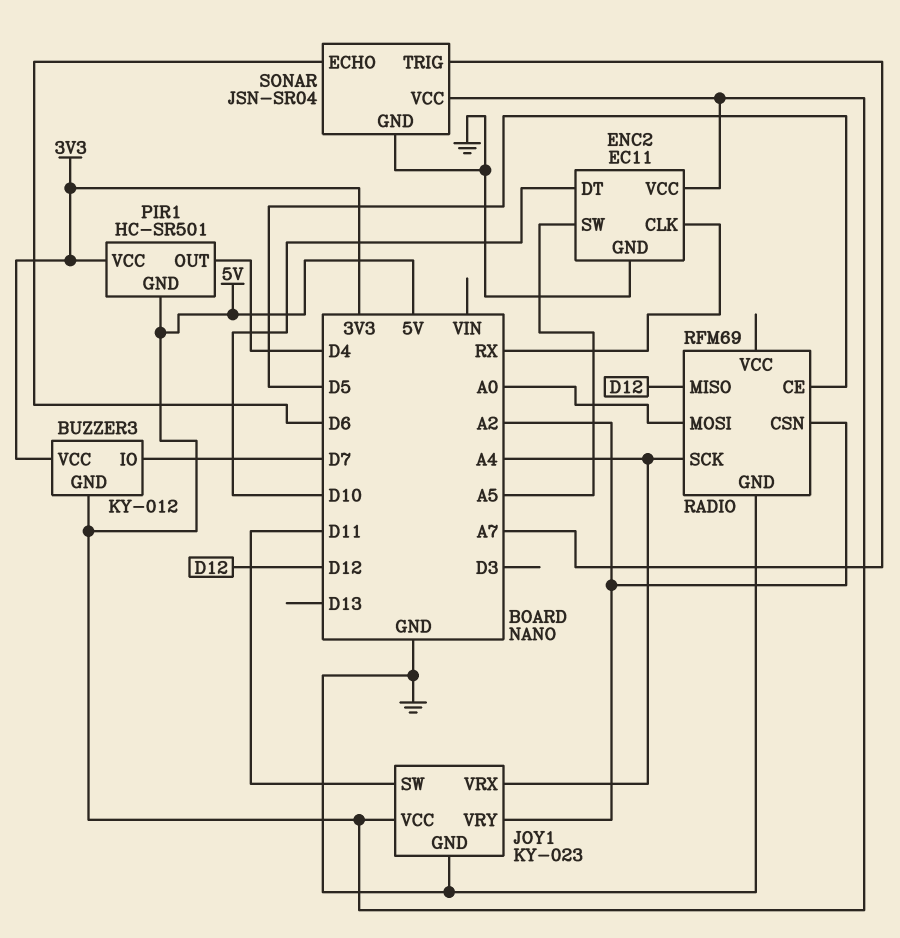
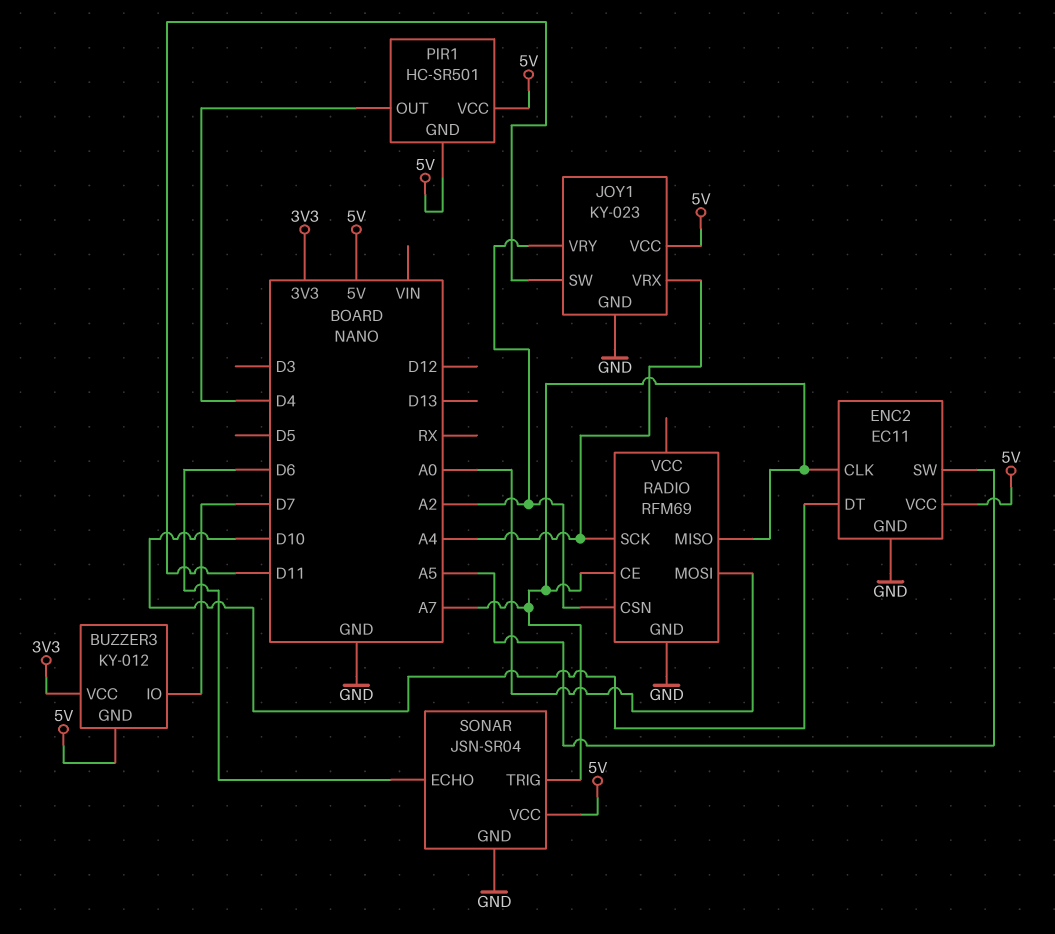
ENC2 pin CLK: RX -> A7
PIR1 pin VCC: 3V3 -> 5V
RADIO pin CE: D5 -> A7
RADIO pin MISO: D12 -> A7

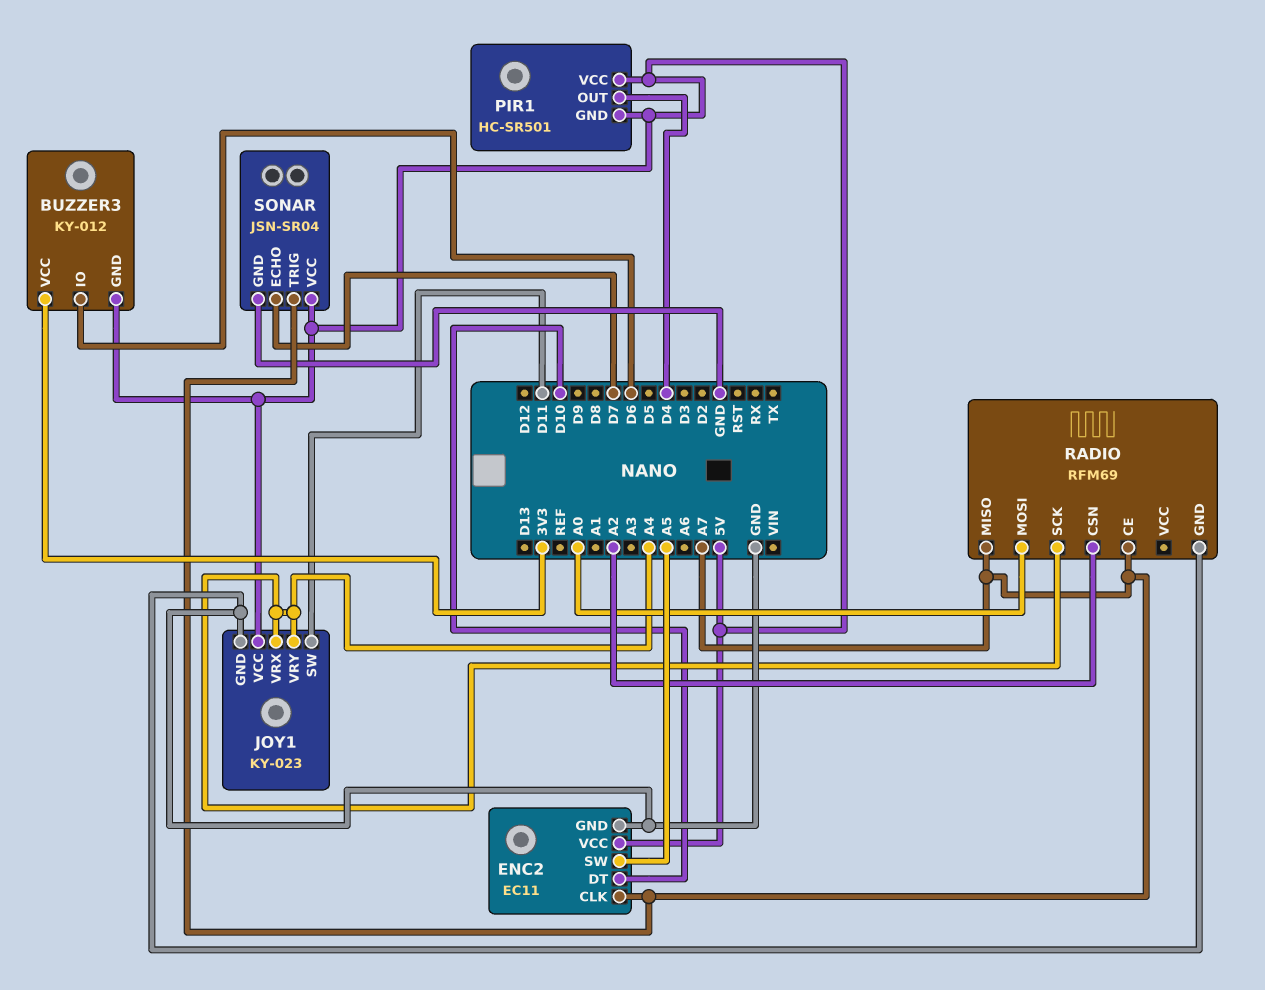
BUZZER3 pin IO: D7 -> D6
JOY1 pin VRY: A2 -> A4
SONAR pin ECHO: D6 -> D7

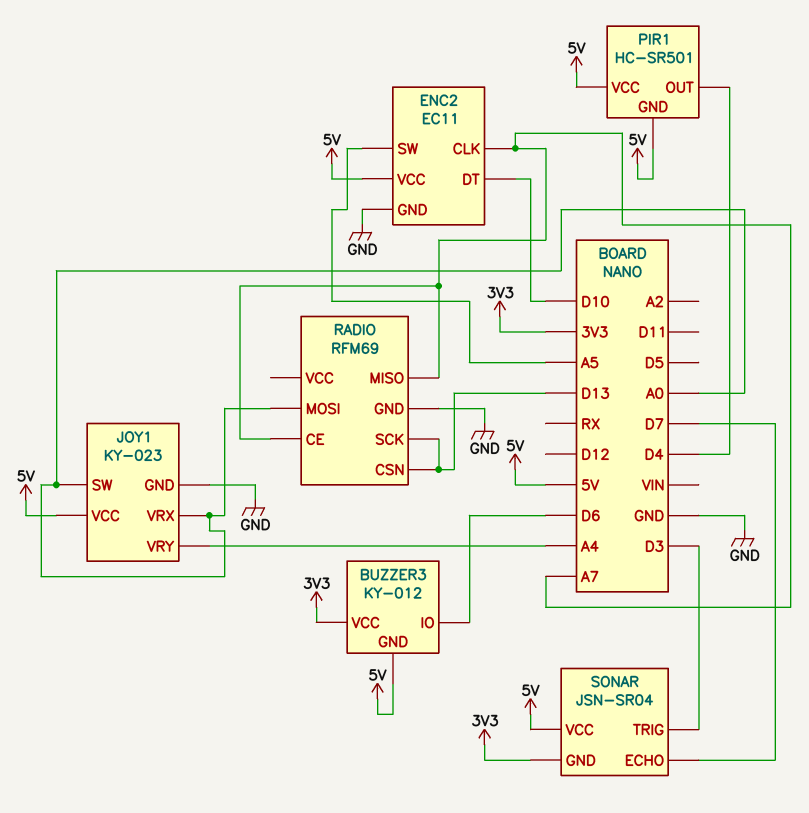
JOY1 pin SW: D11 -> A0
JOY1 pin VRX: A4 -> A0
RADIO pin CSN: A2 -> D13
RADIO pin SCK: A4 -> D13
SONAR pin GND: GND -> 3V3
SONAR pin TRIG: A7 -> D3

